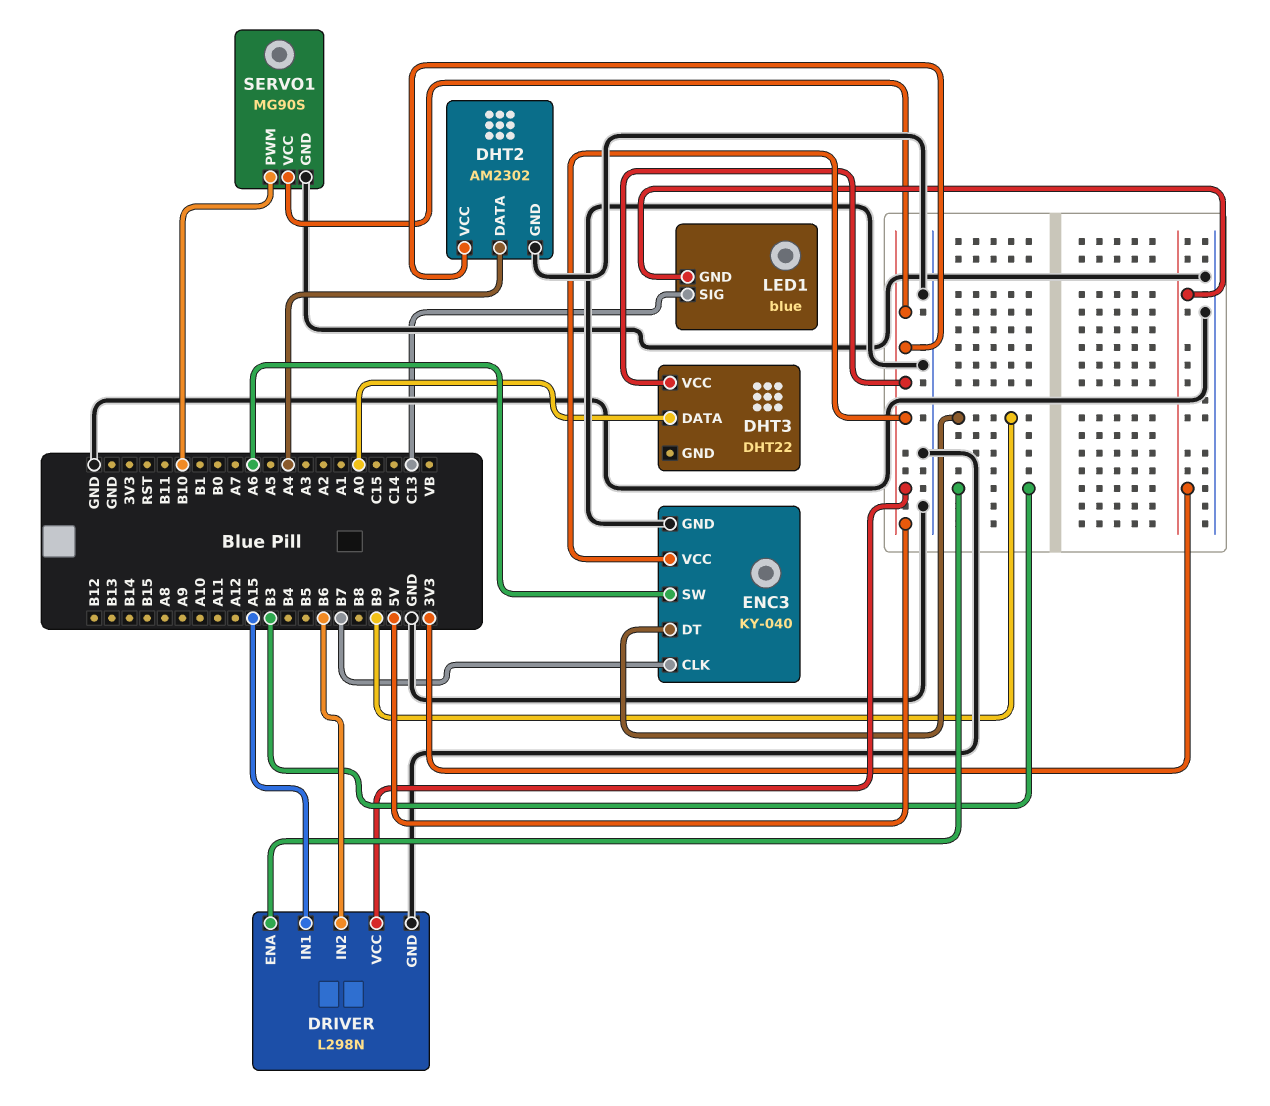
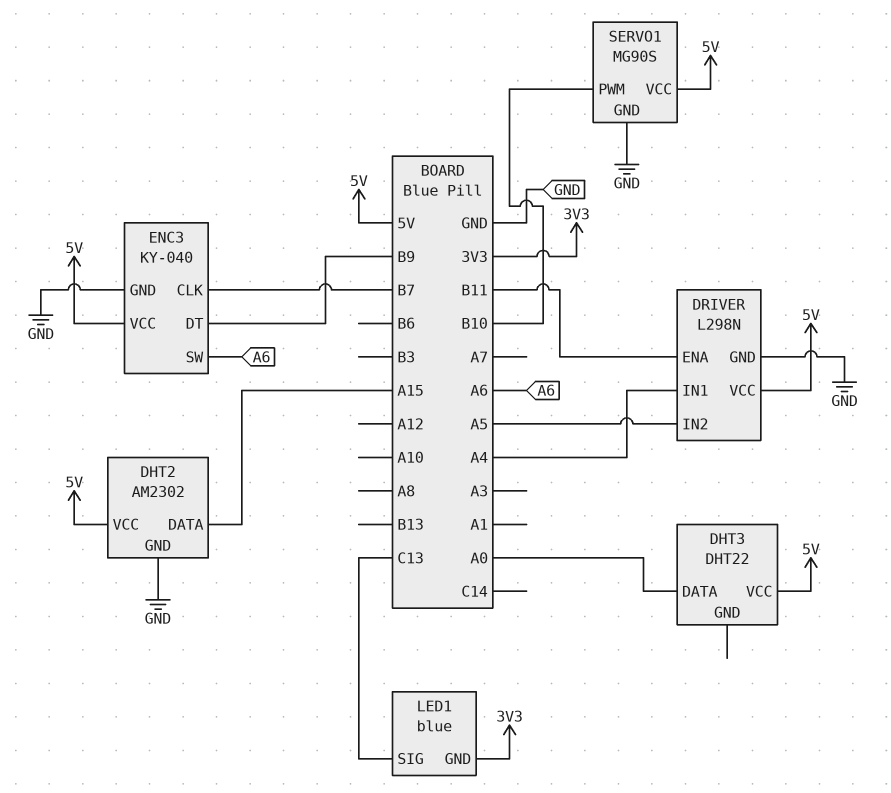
DHT2 pin DATA: A4 -> A15
DRIVER pin ENA: B3 -> B11
DRIVER pin IN1: A15 -> A4
DRIVER pin IN2: B6 -> A5

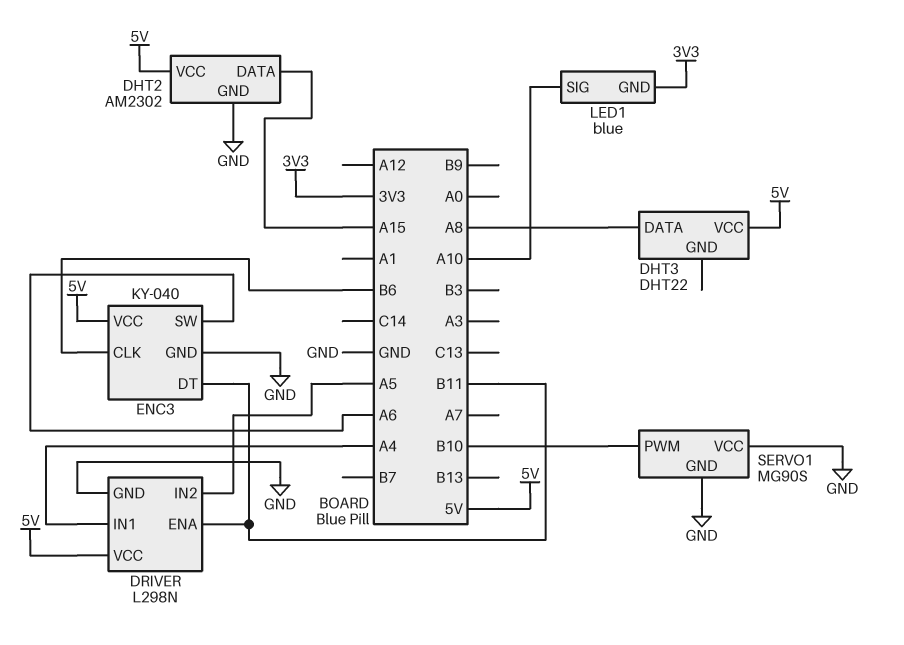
DHT3 pin DATA: A0 -> A8
ENC3 pin CLK: B7 -> B6
ENC3 pin DT: B9 -> B11
LED1 pin SIG: C13 -> A10
SERVO1 pin VCC: 5V -> GND

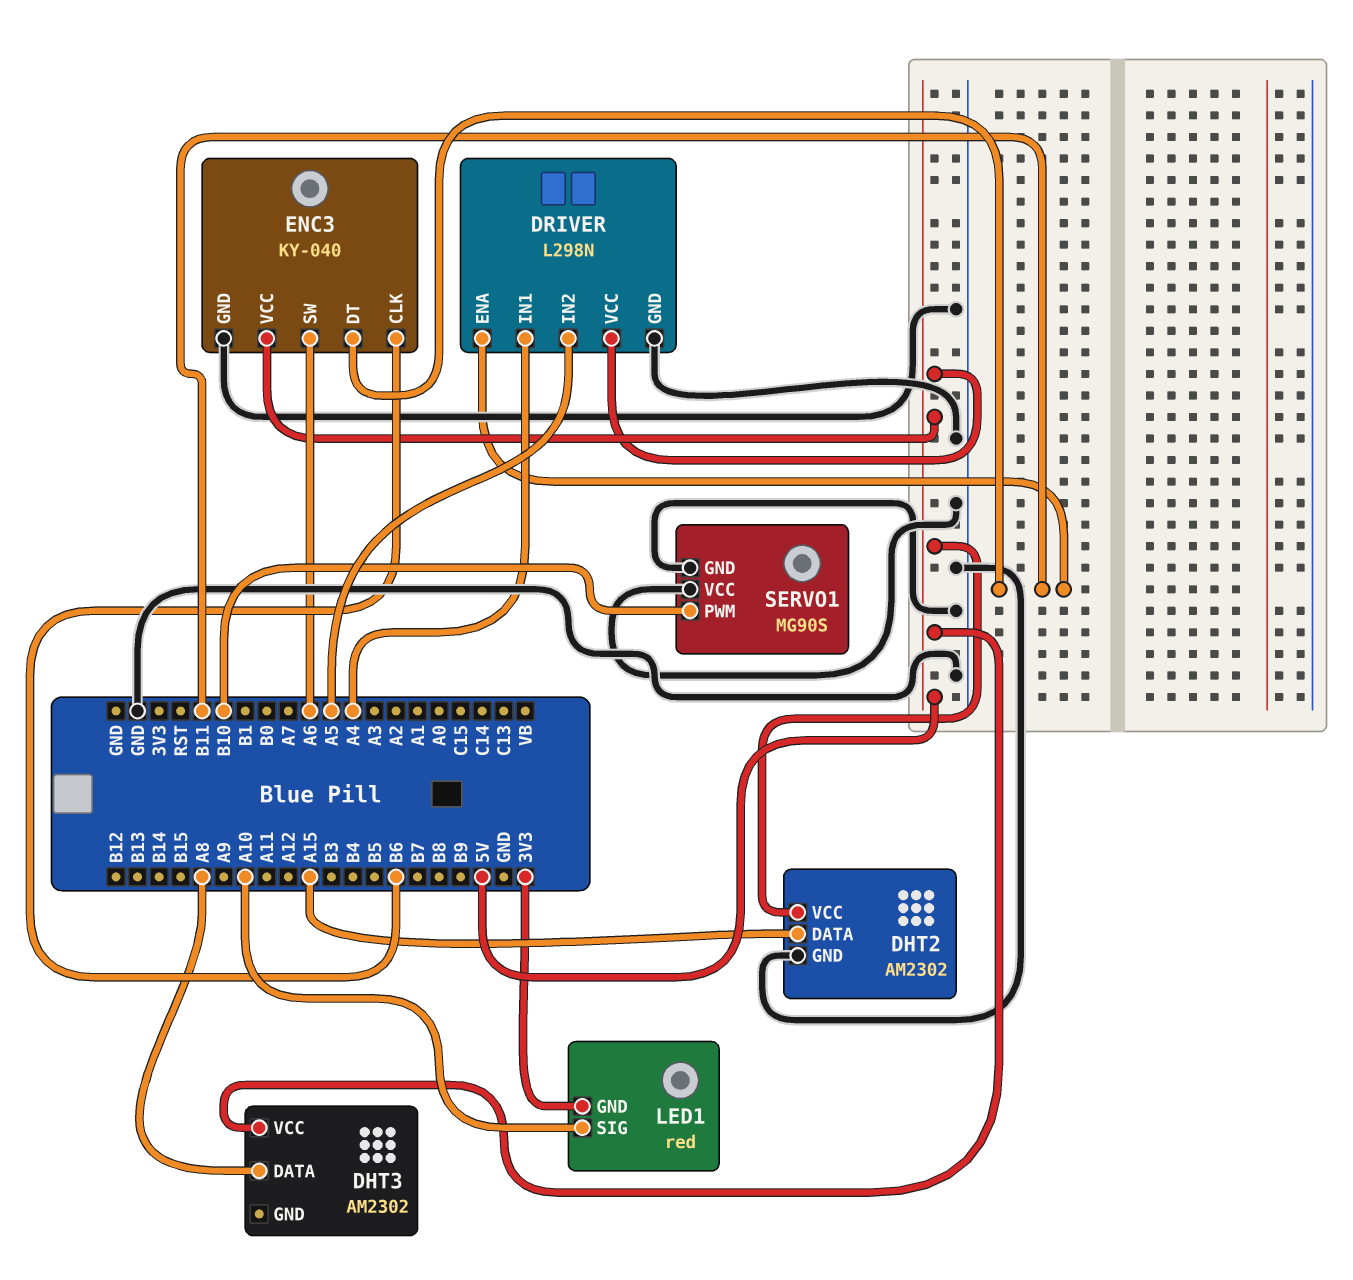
DHT3: DHT22 -> AM2302
LED1: blue -> red

